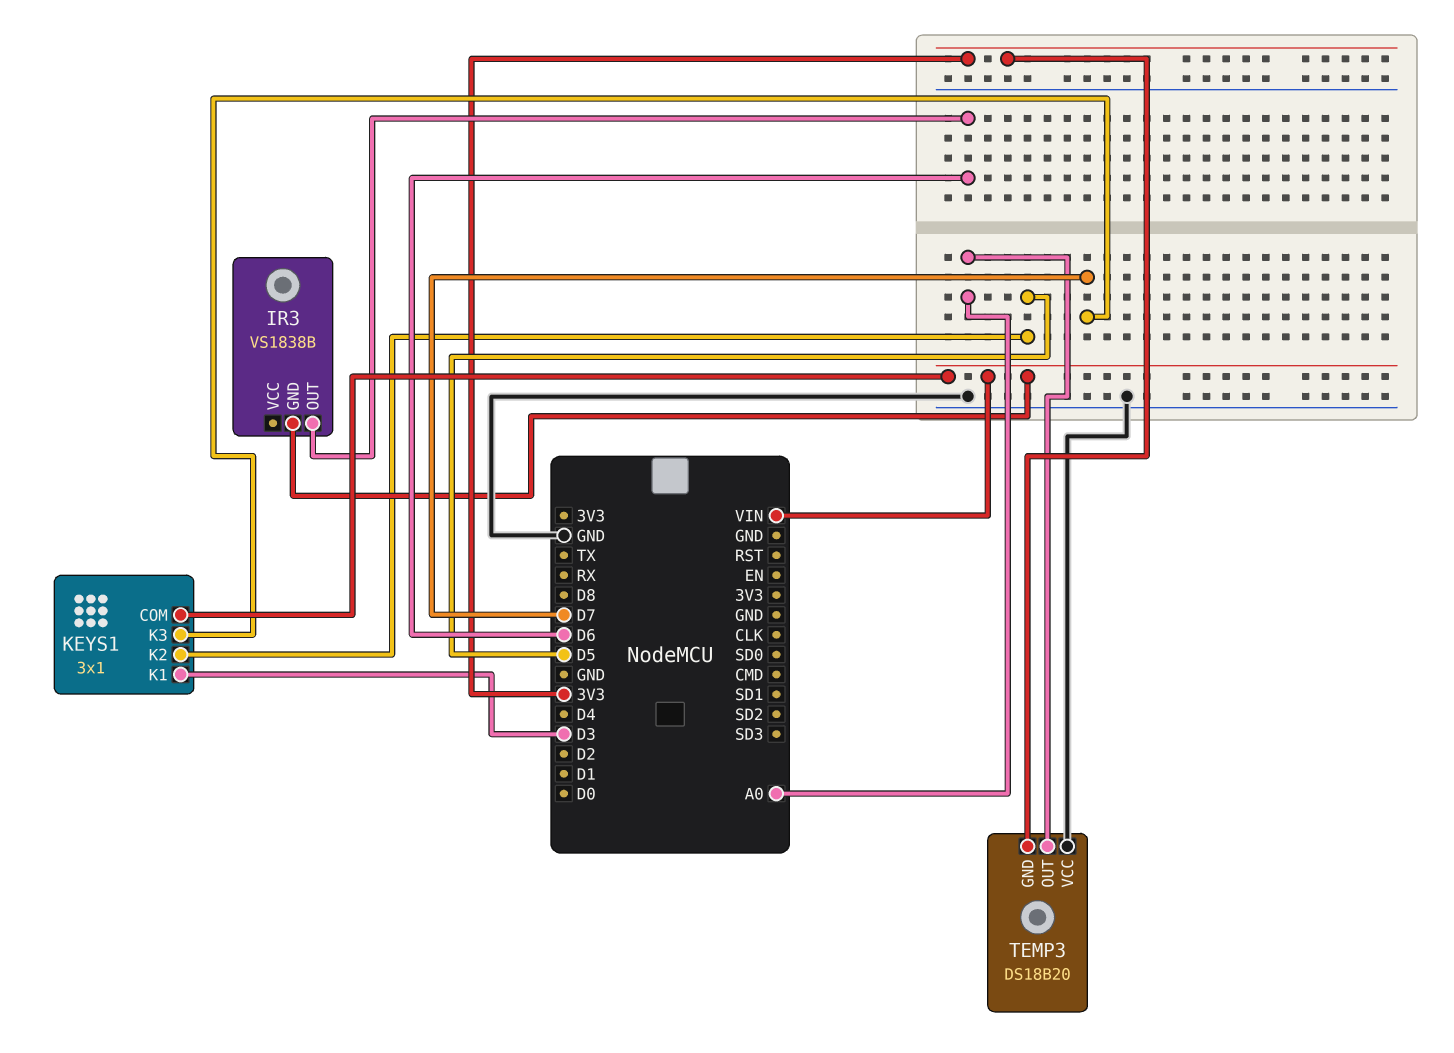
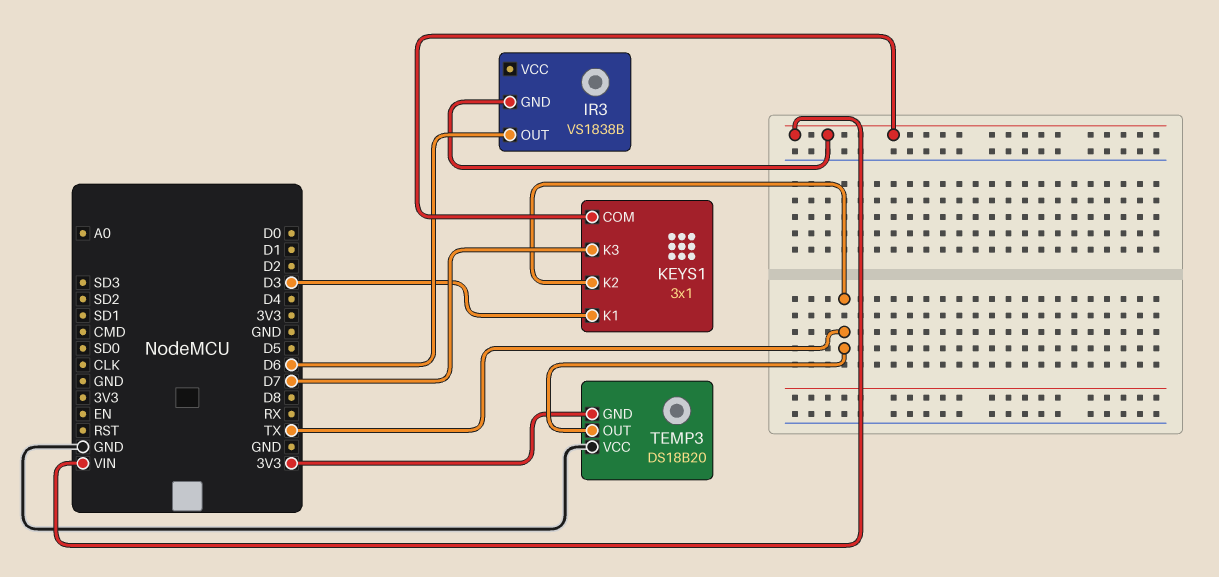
KEYS1 pin K2: D5 -> TX
TEMP3 pin OUT: A0 -> TX

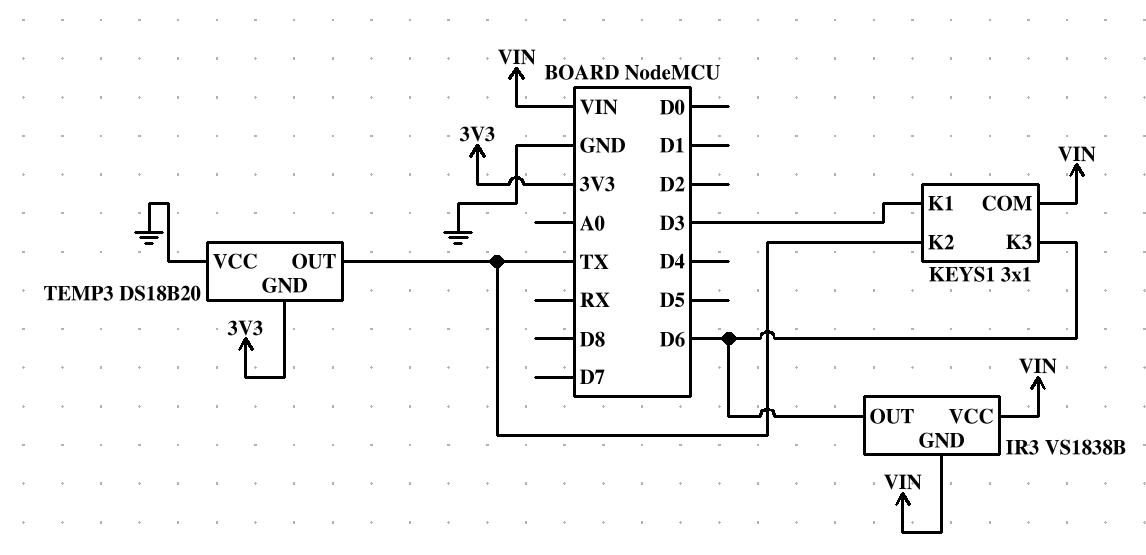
IR3 pin VCC: none -> VIN
KEYS1 pin K3: D7 -> D6

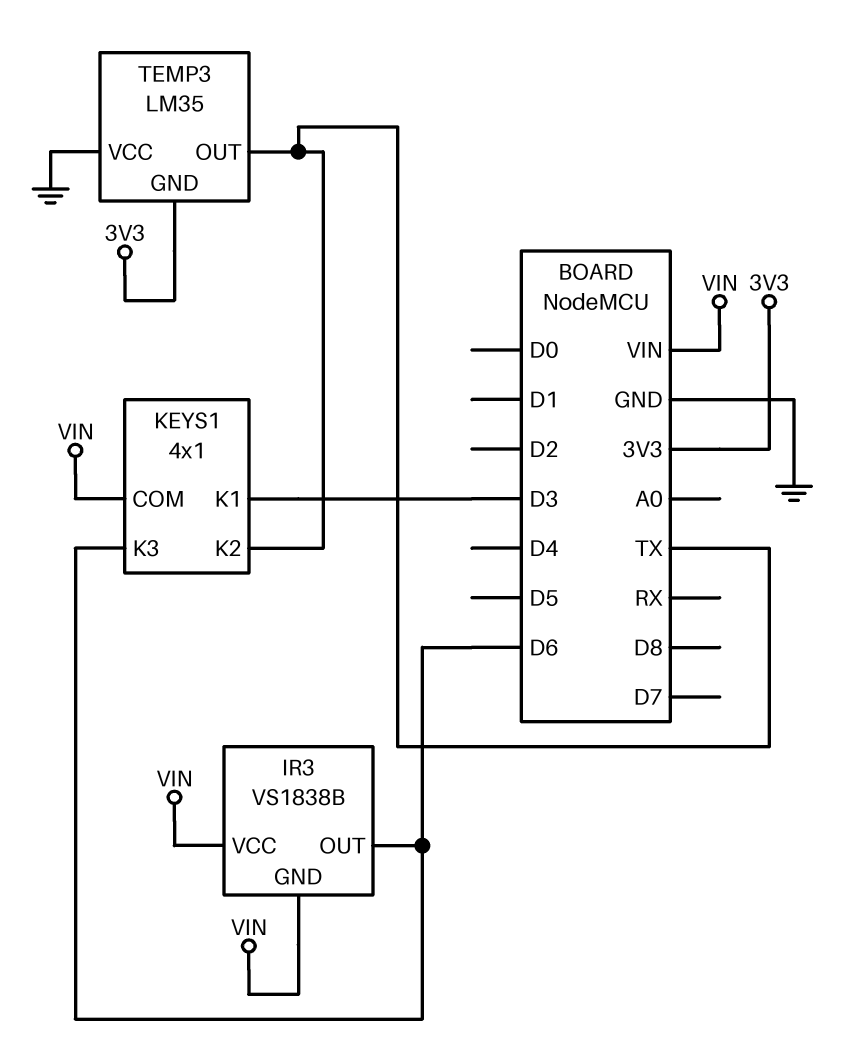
KEYS1: 3x1 -> 4x1
TEMP3: DS18B20 -> LM35

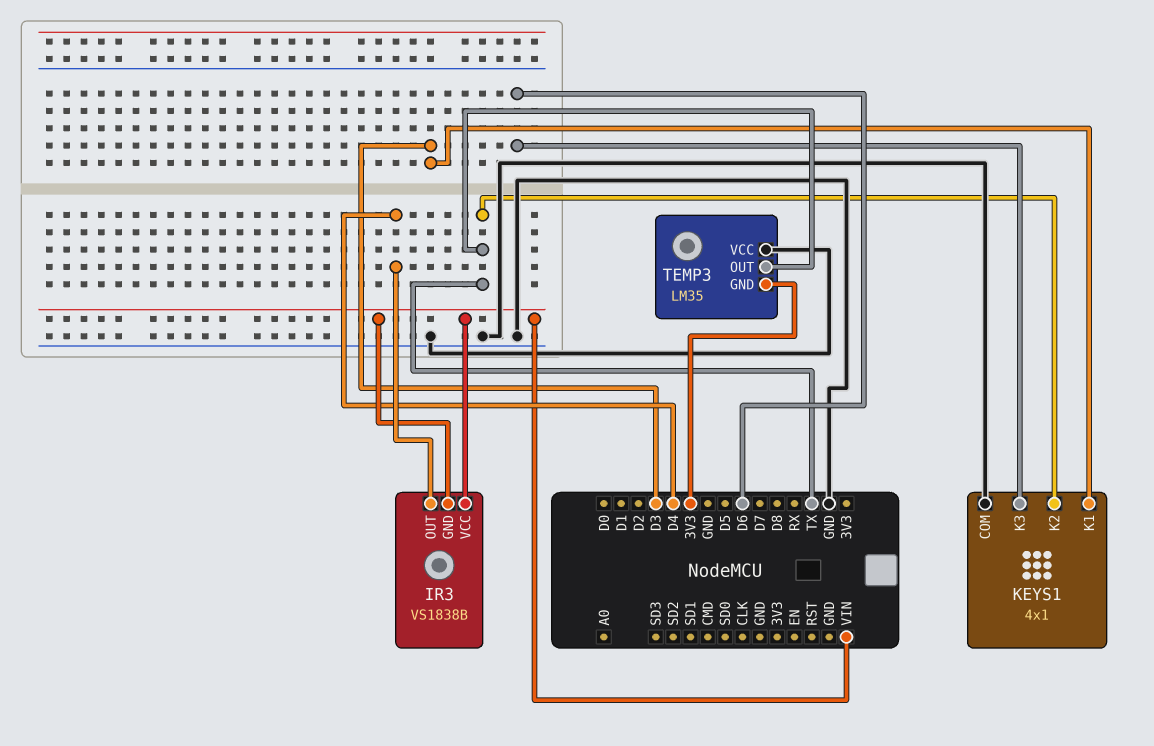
IR3 pin OUT: D6 -> D4
KEYS1 pin COM: VIN -> GND

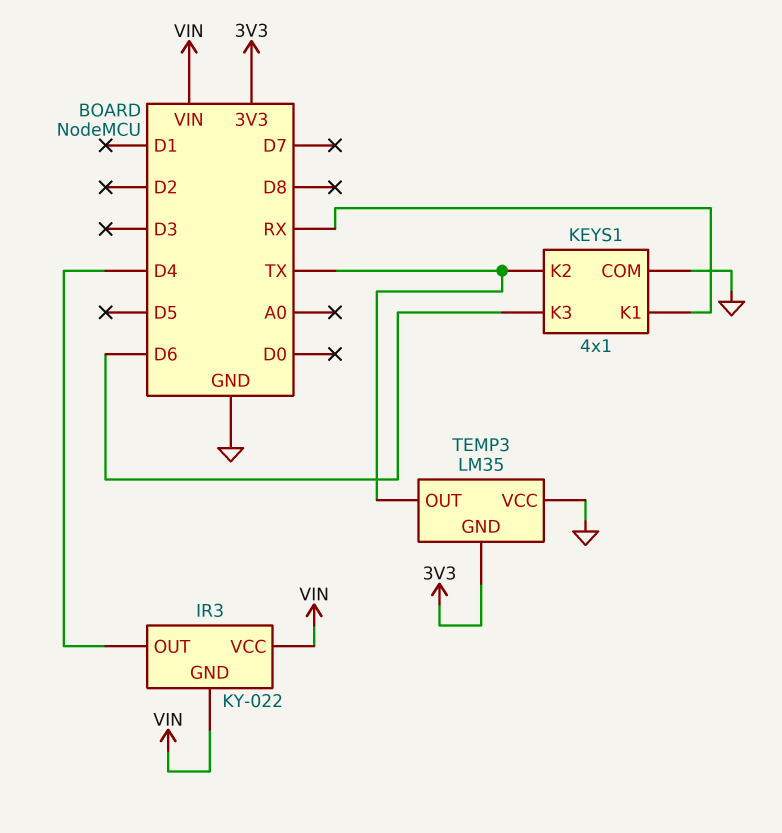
IR3: VS1838B -> KY-022
KEYS1 pin K1: D3 -> RX

